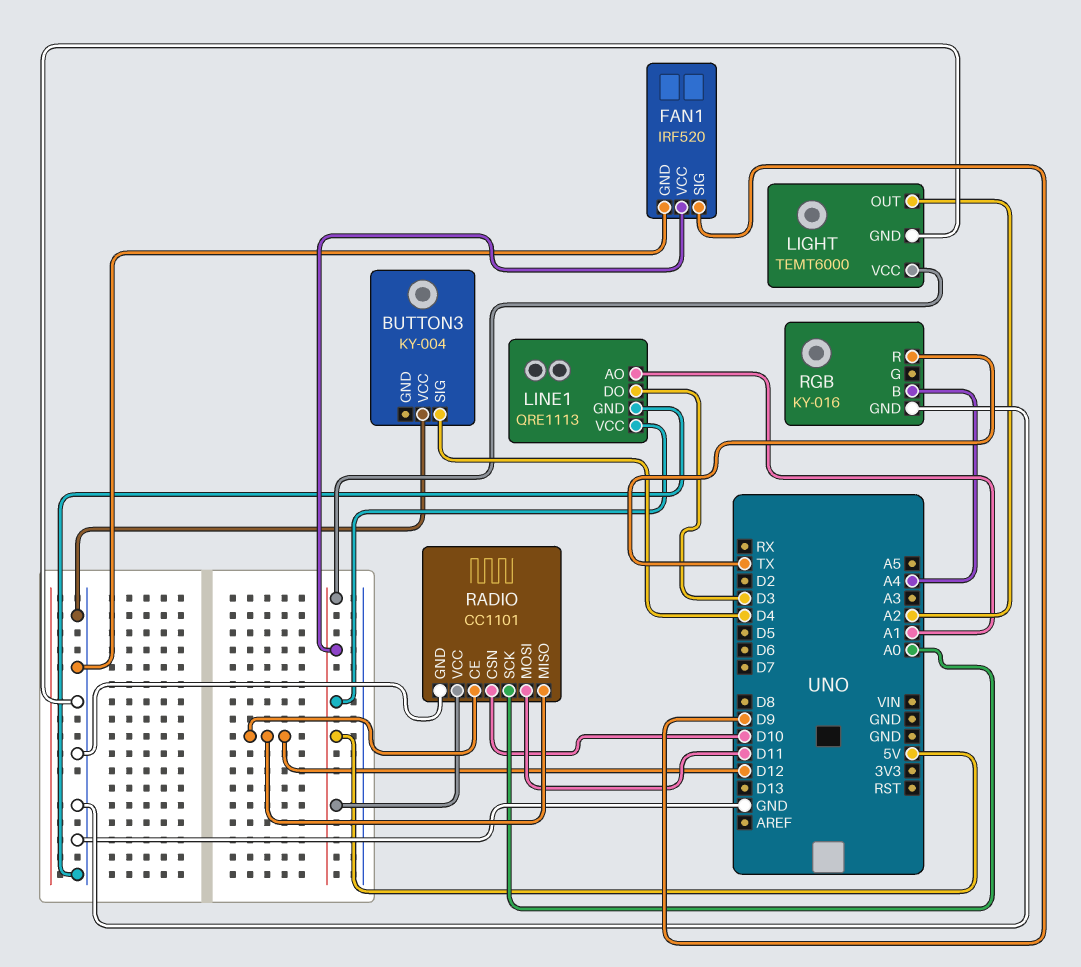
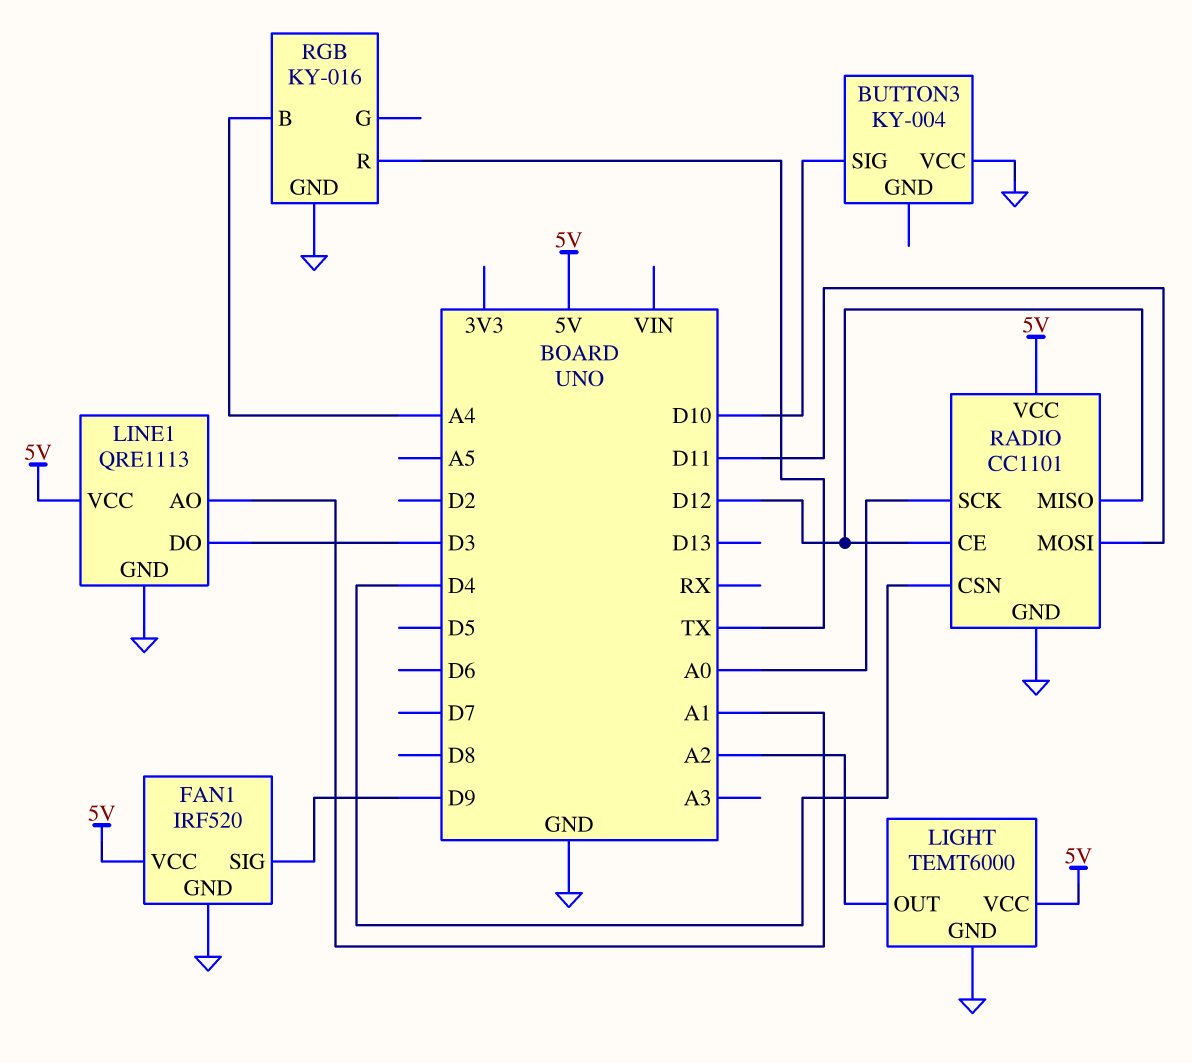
BUTTON3 pin SIG: D4 -> D10
RADIO pin CSN: D10 -> D4

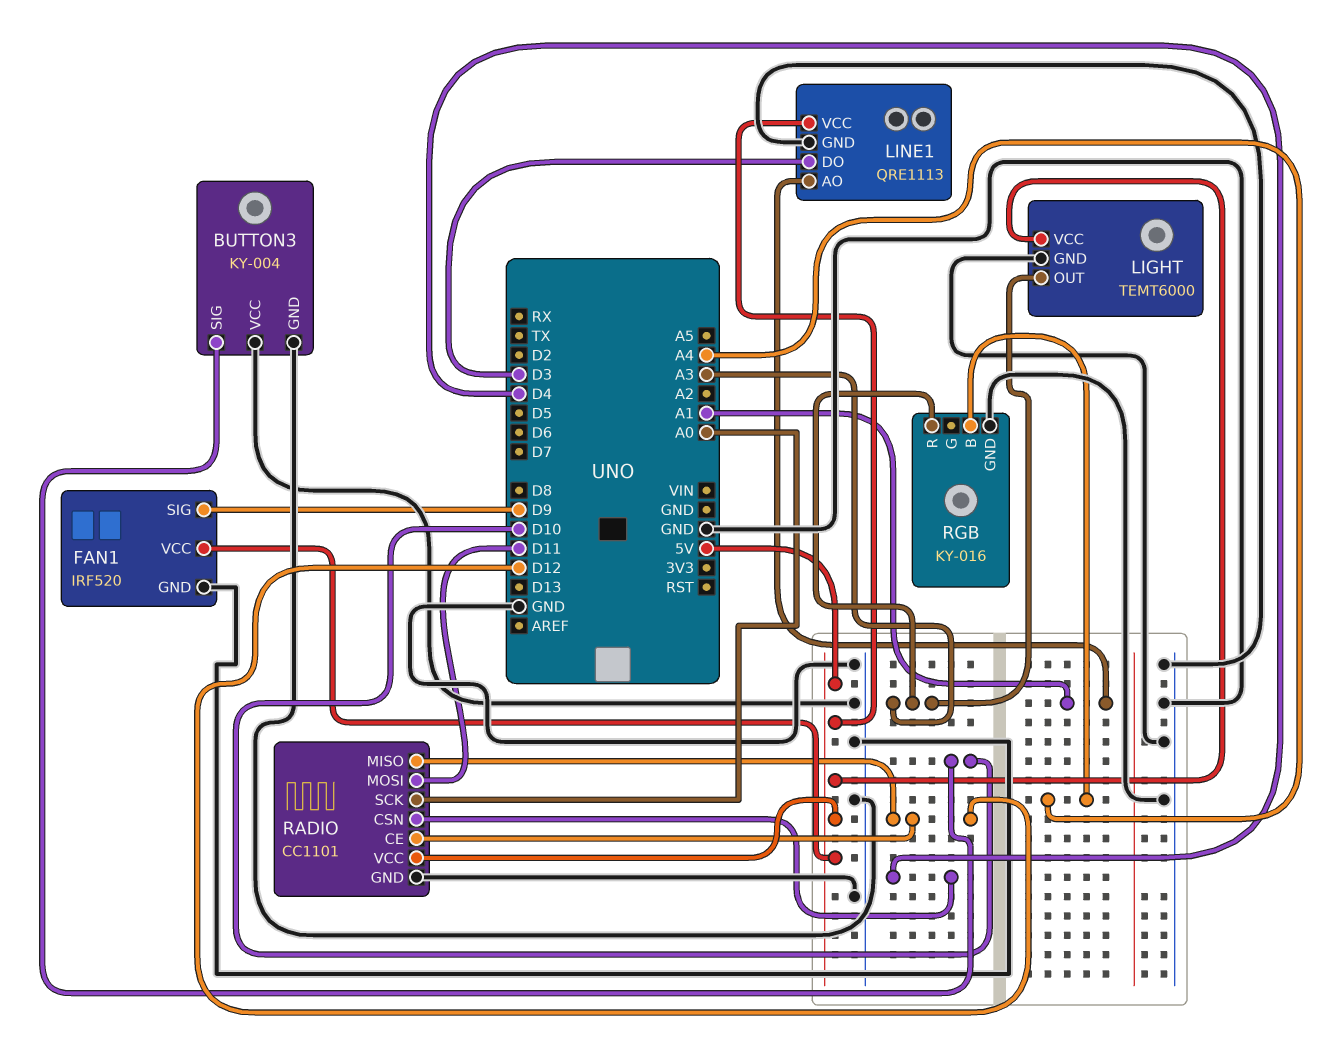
BUTTON3 pin GND: none -> GND
LIGHT pin OUT: A2 -> A3
RGB pin R: TX -> A3

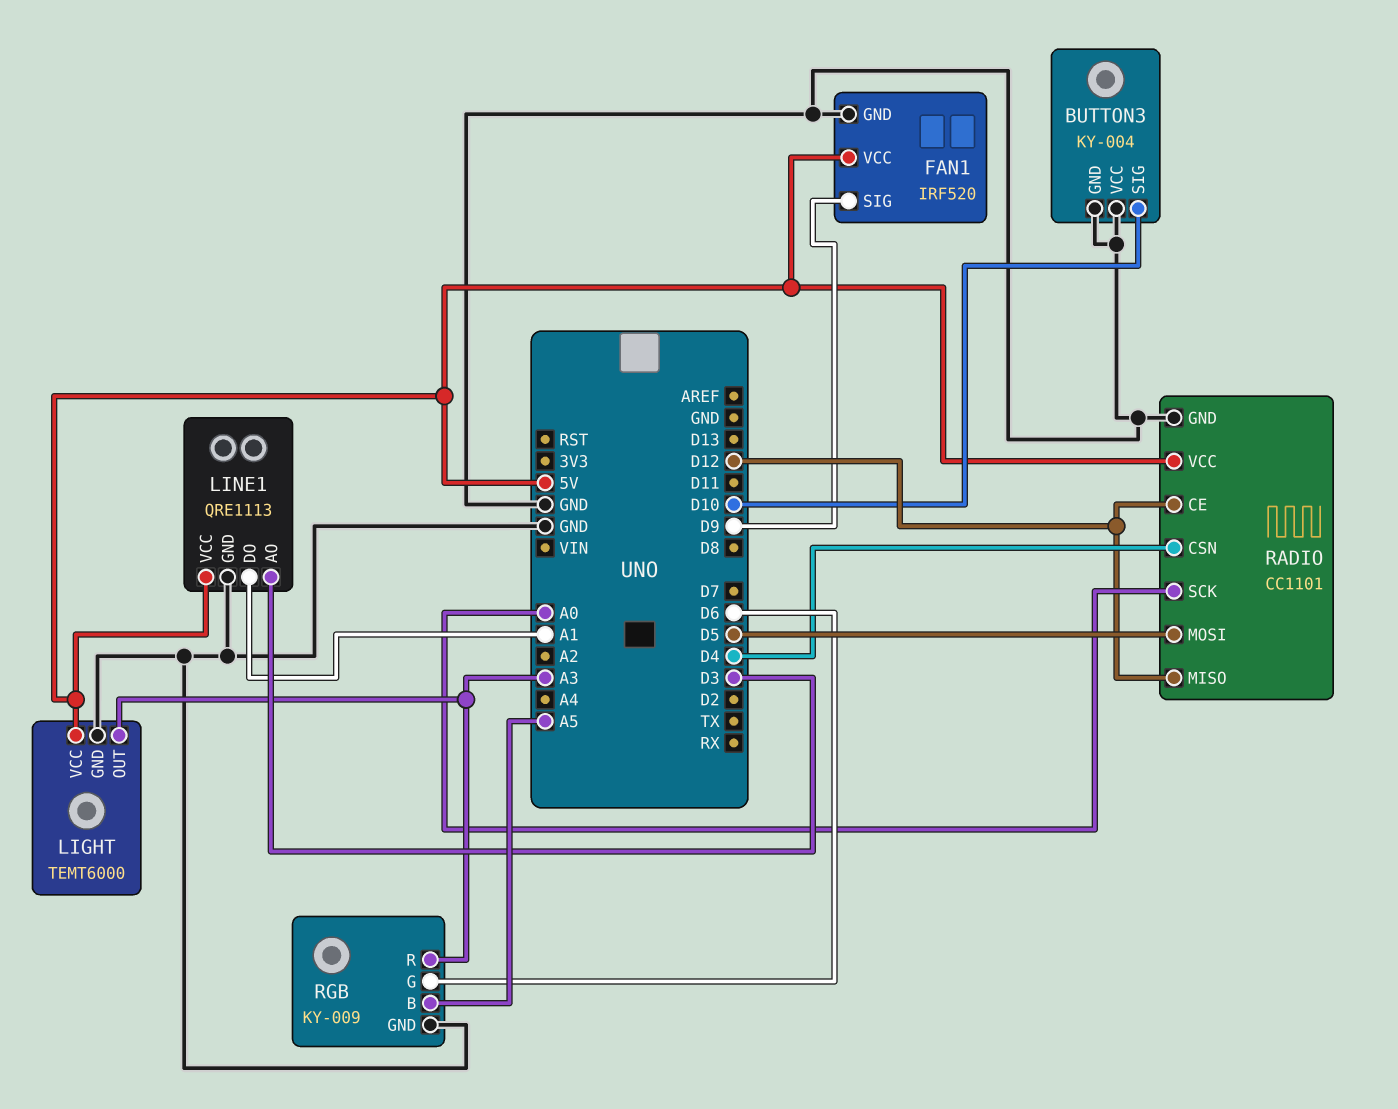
LINE1 pin AO: A1 -> D3
LINE1 pin DO: D3 -> A1
RADIO pin MOSI: D11 -> D5
RGB: KY-016 -> KY-009
RGB pin B: A4 -> A5
RGB pin G: none -> D6

